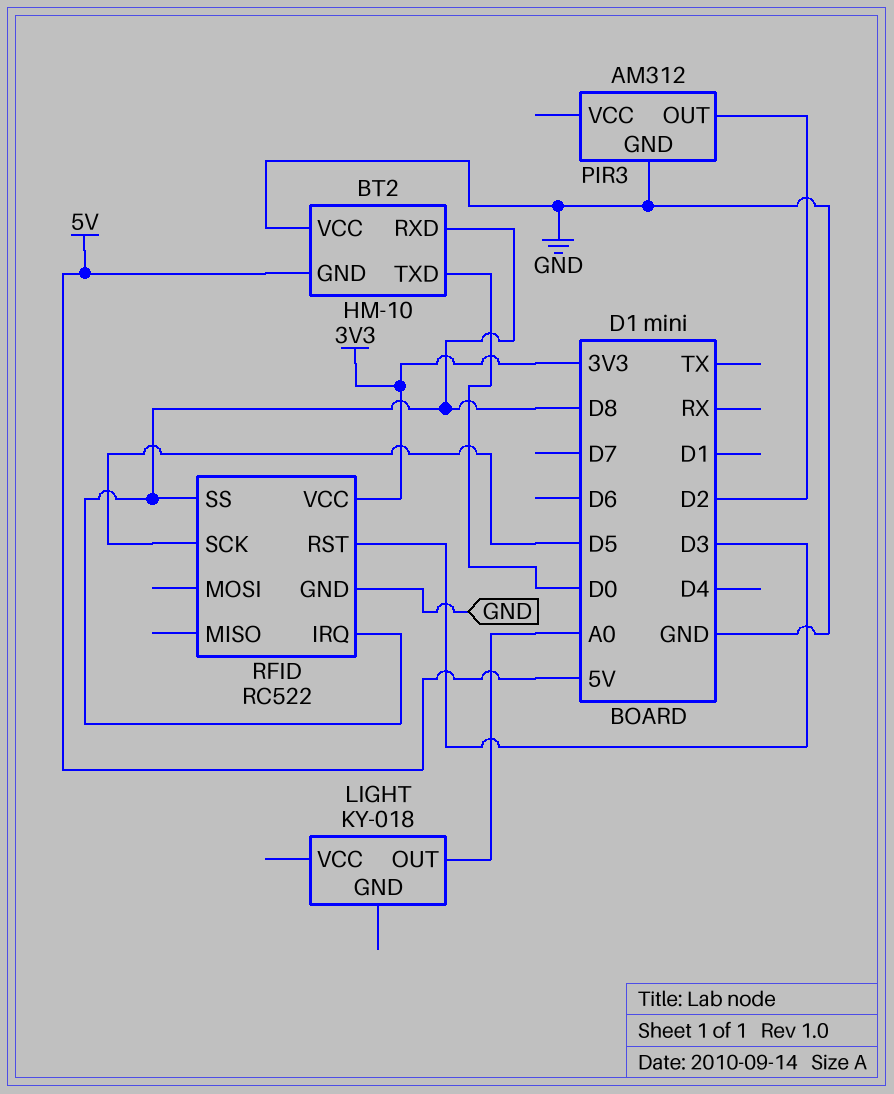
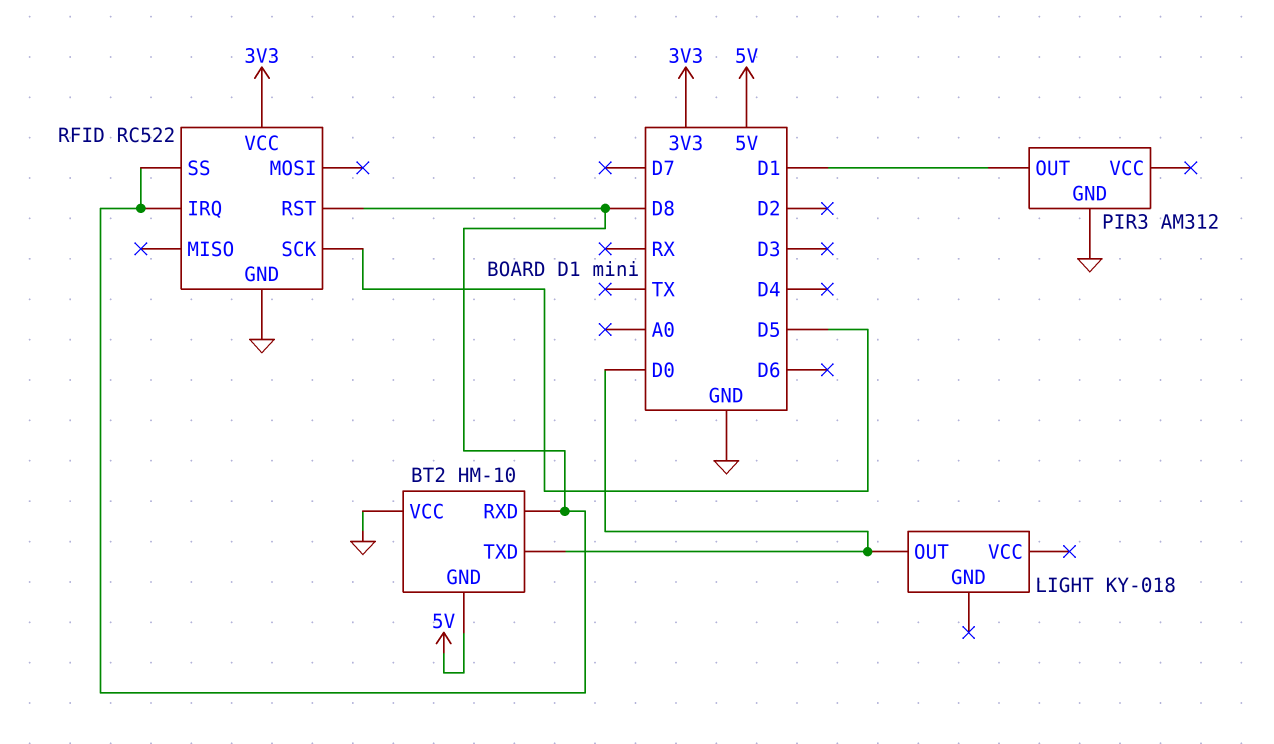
LIGHT pin OUT: A0 -> D0
PIR3 pin OUT: D2 -> D1
RFID pin RST: D3 -> D8

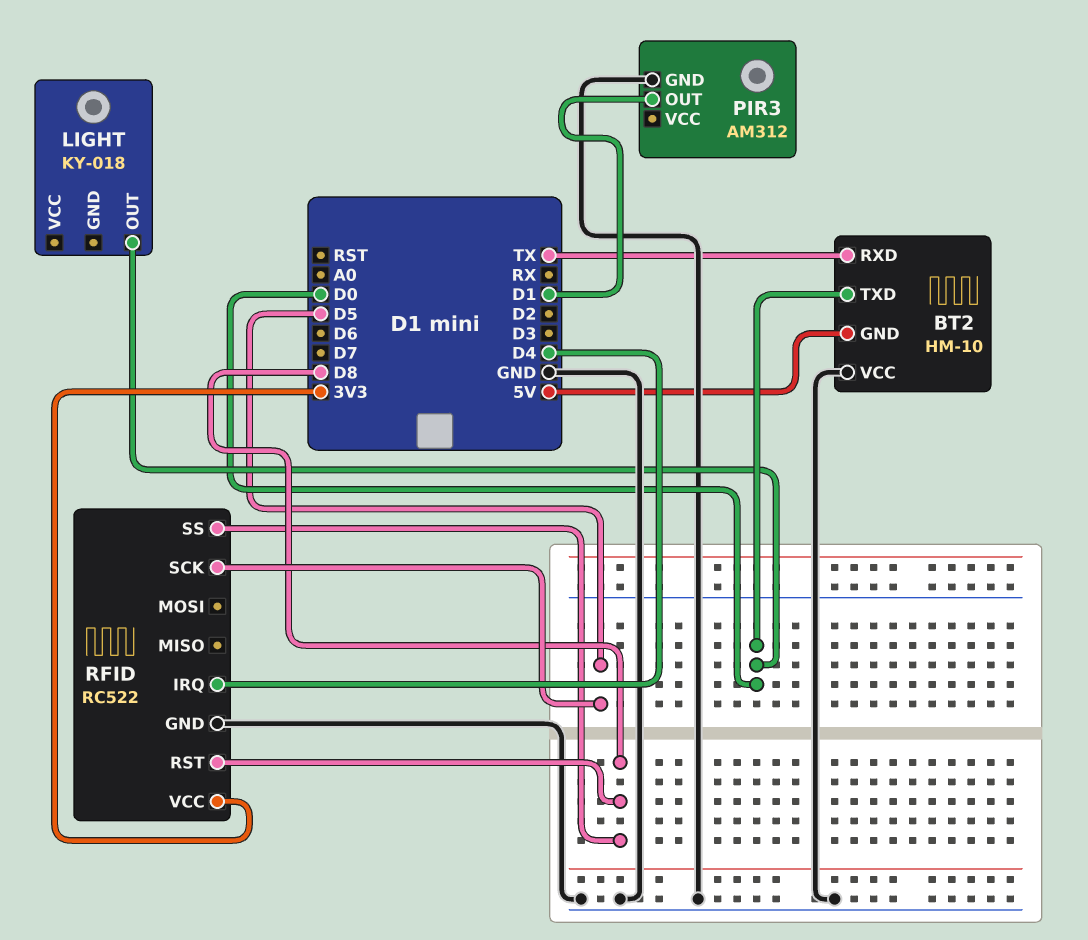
BT2 pin RXD: D8 -> TX
RFID pin IRQ: D8 -> D4

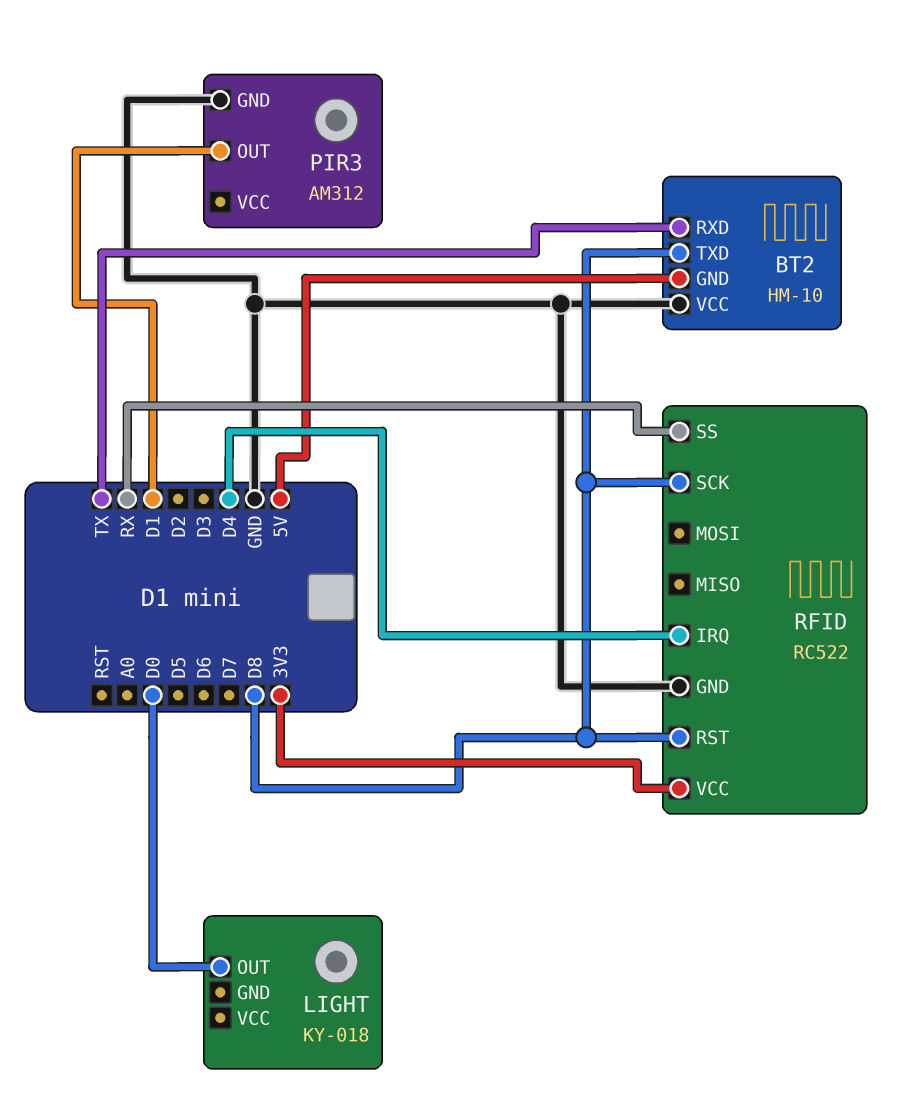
BT2 pin TXD: D0 -> D8
RFID pin SCK: D5 -> D8
RFID pin SS: D8 -> RX

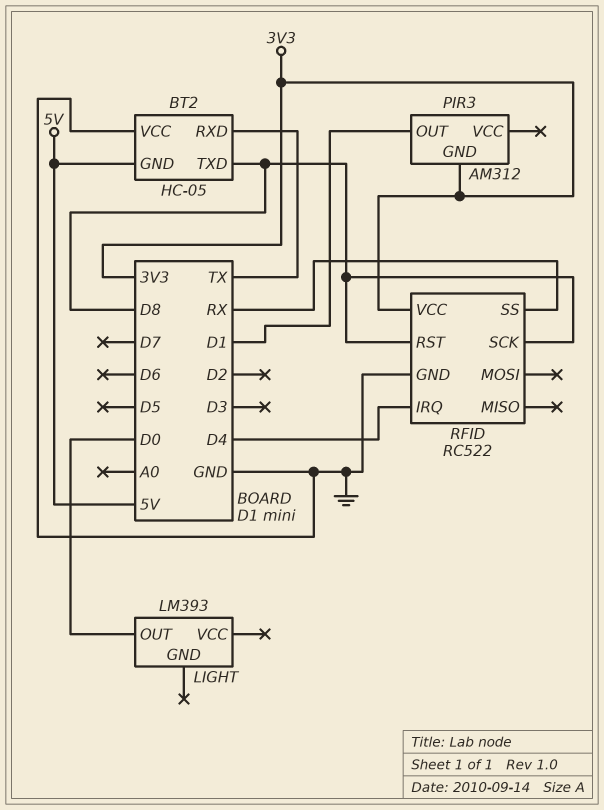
BT2: HM-10 -> HC-05
LIGHT: KY-018 -> LM393
PIR3 pin GND: GND -> 3V3

